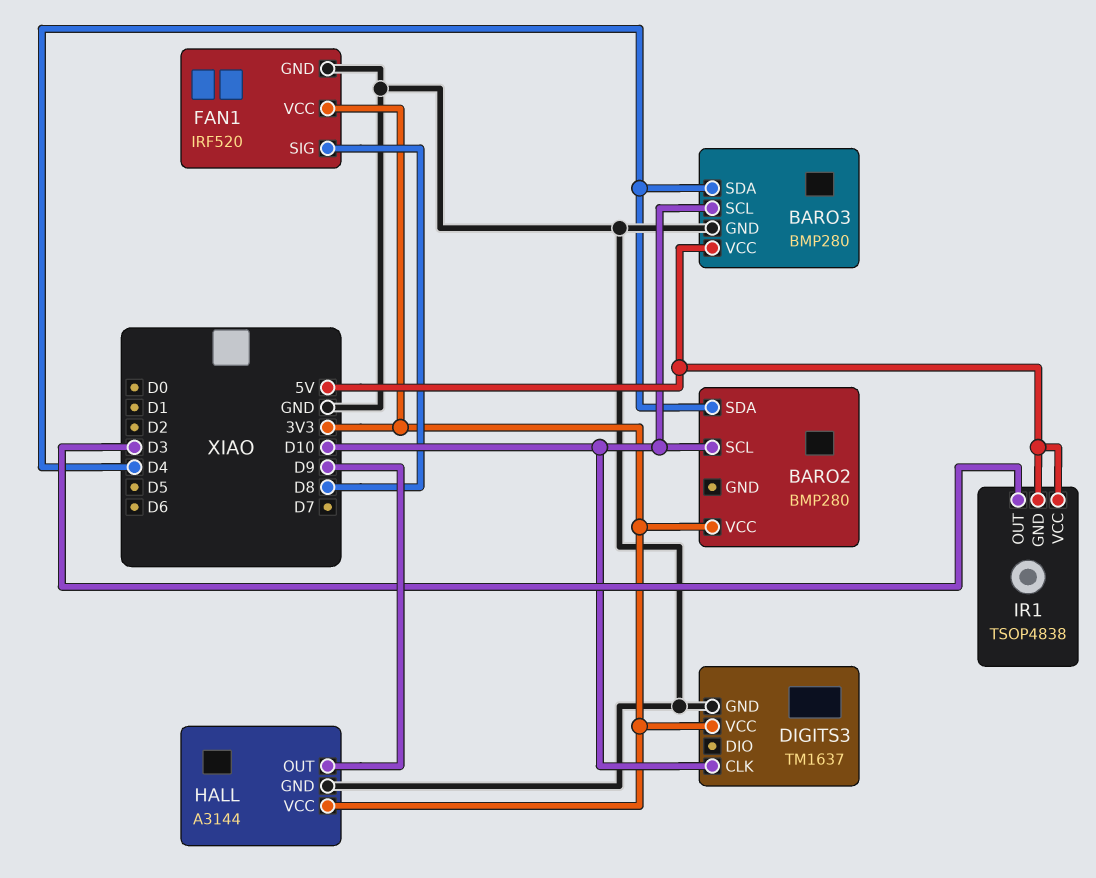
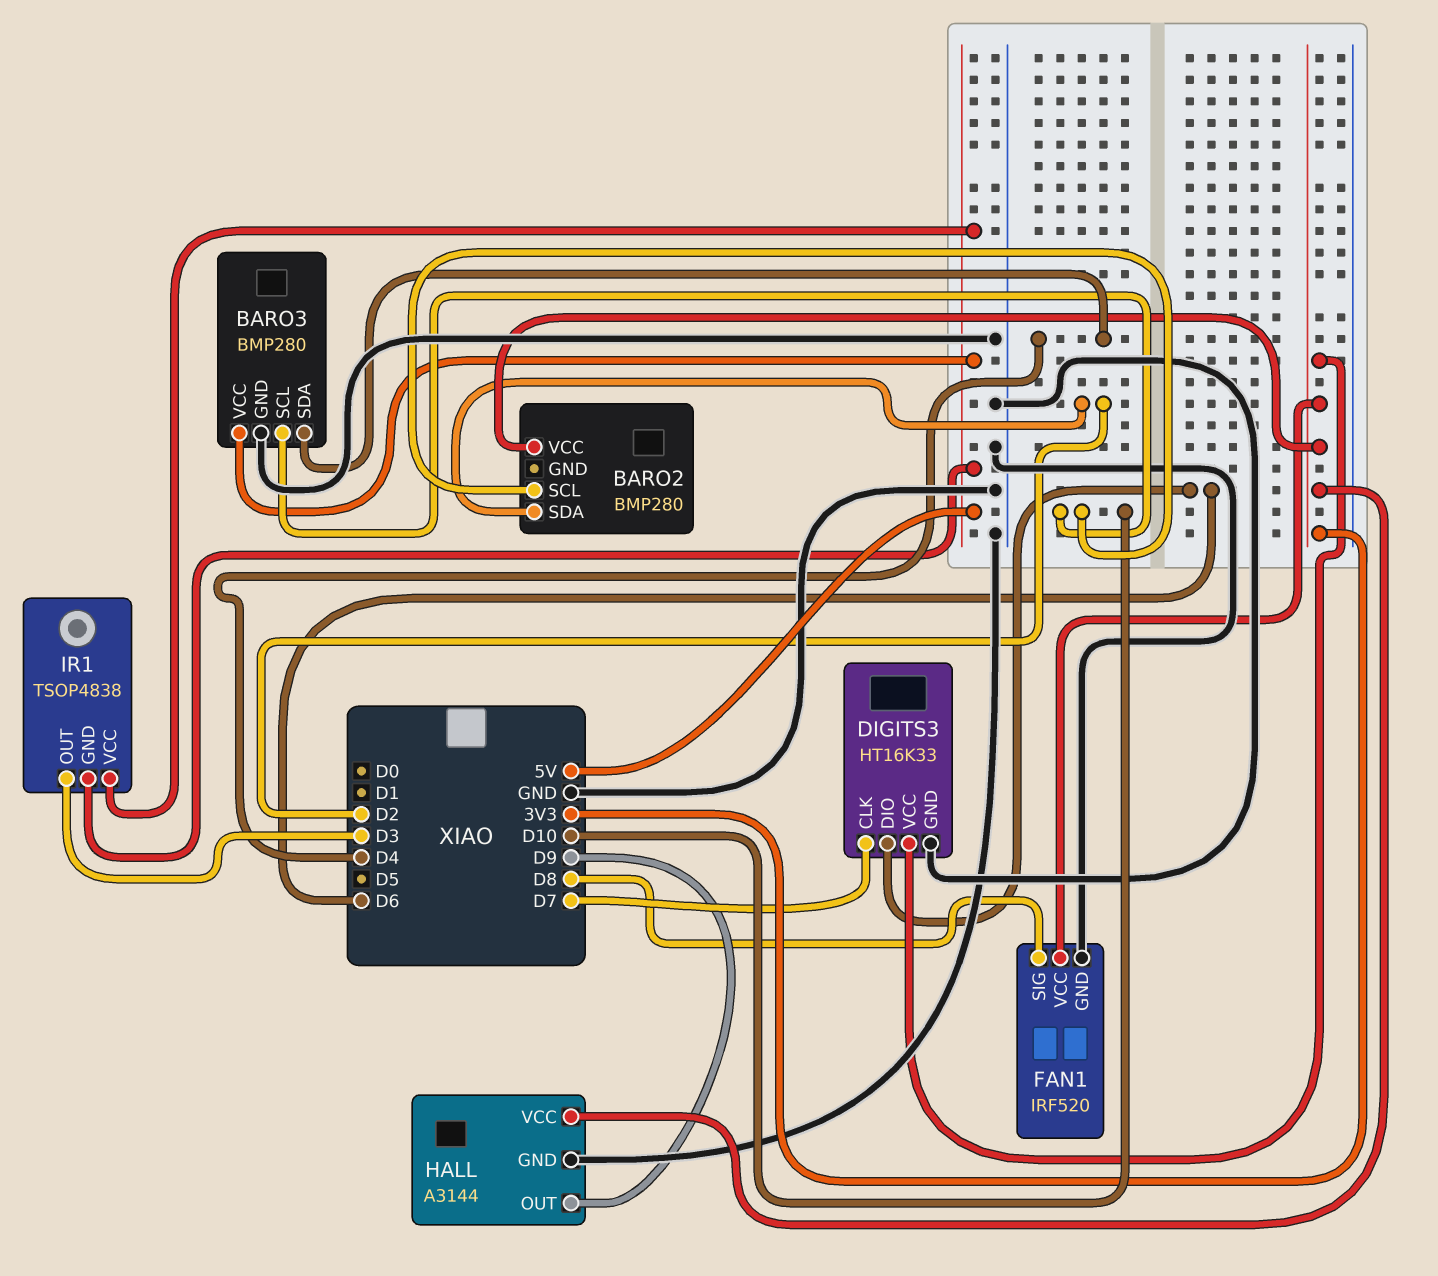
BARO2 pin SDA: D4 -> D2
DIGITS3: TM1637 -> HT16K33
DIGITS3 pin CLK: D10 -> D7
DIGITS3 pin DIO: none -> D6

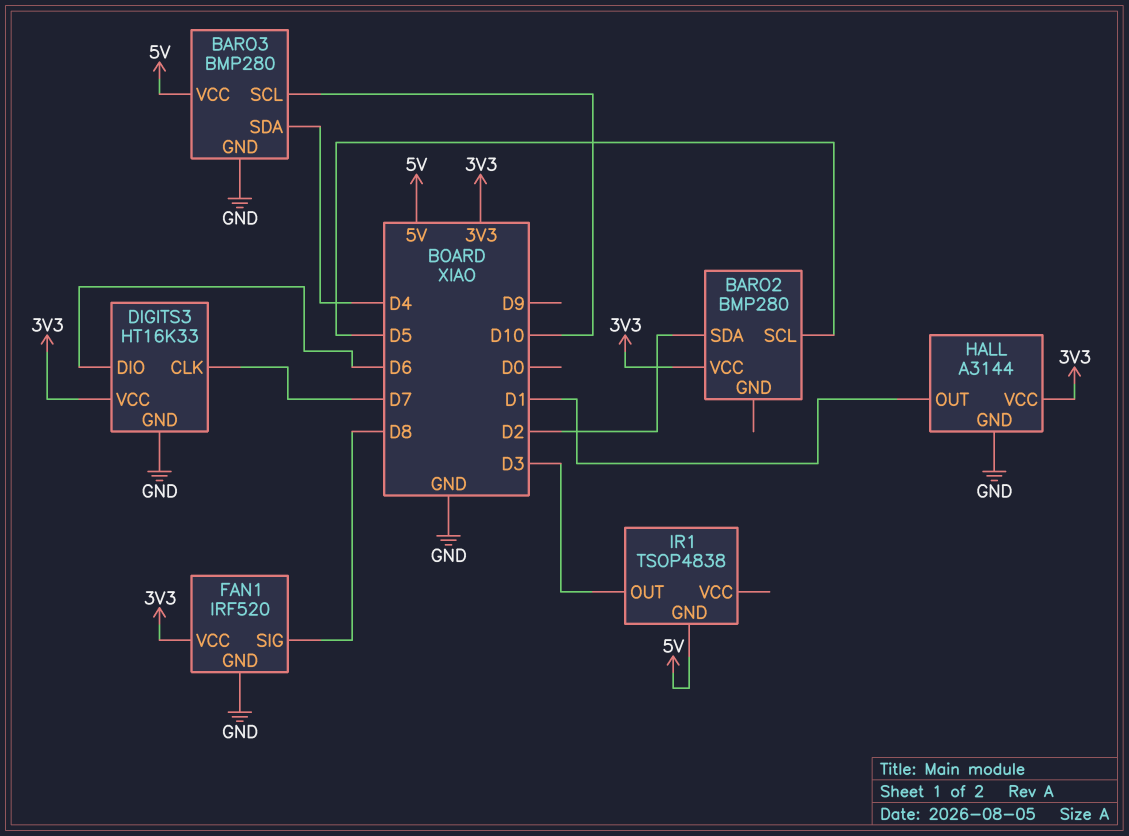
BARO2 pin SCL: D10 -> D5
HALL pin OUT: D9 -> D1
IR1 pin VCC: 5V -> none

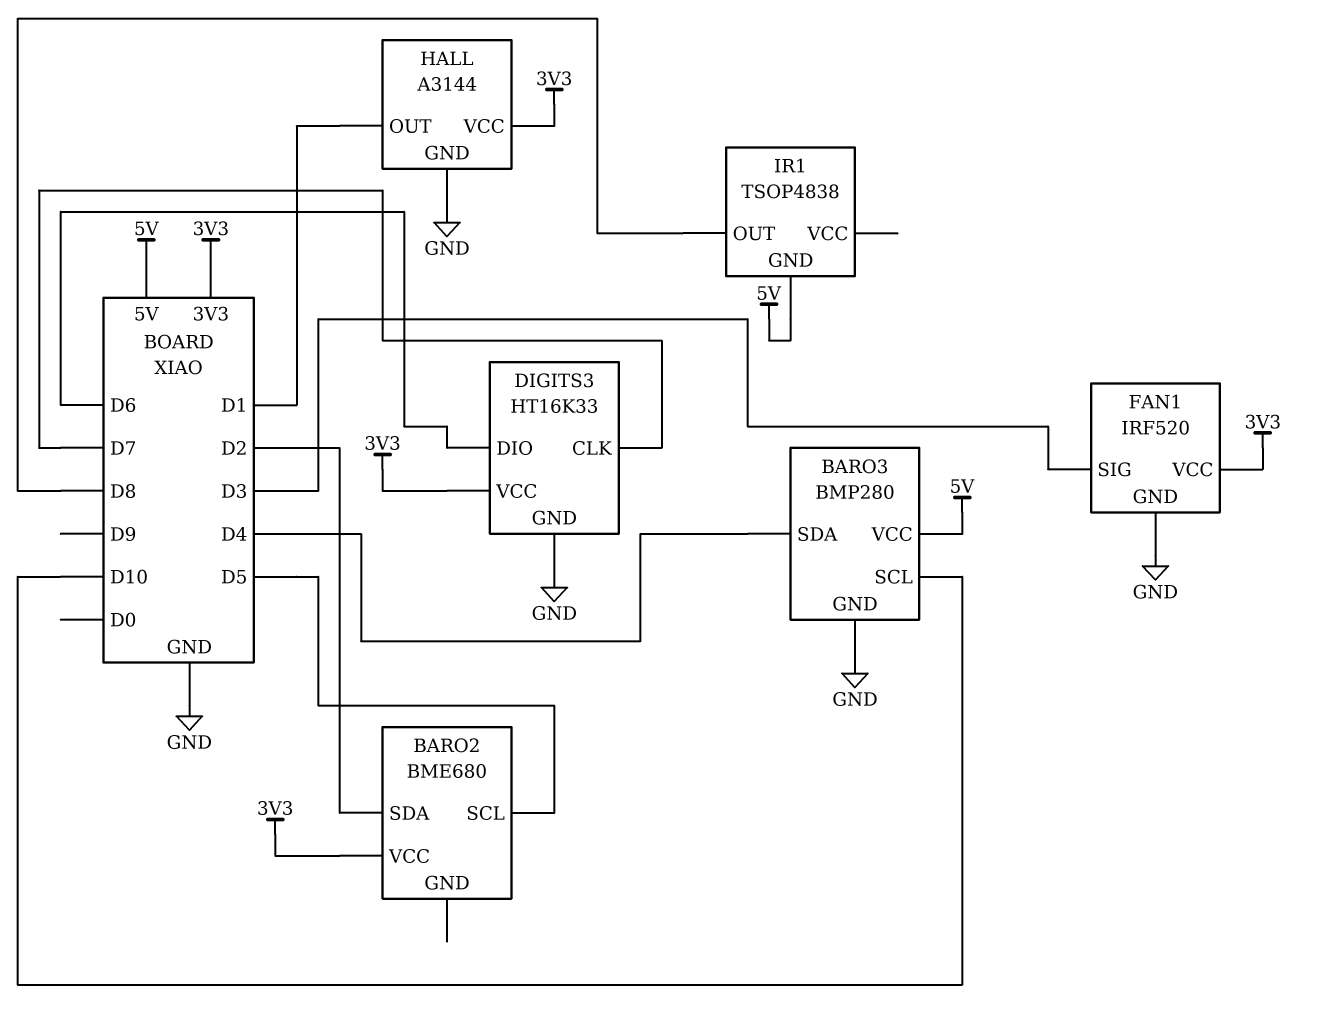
BARO2: BMP280 -> BME680
FAN1 pin SIG: D8 -> D3
IR1 pin OUT: D3 -> D8

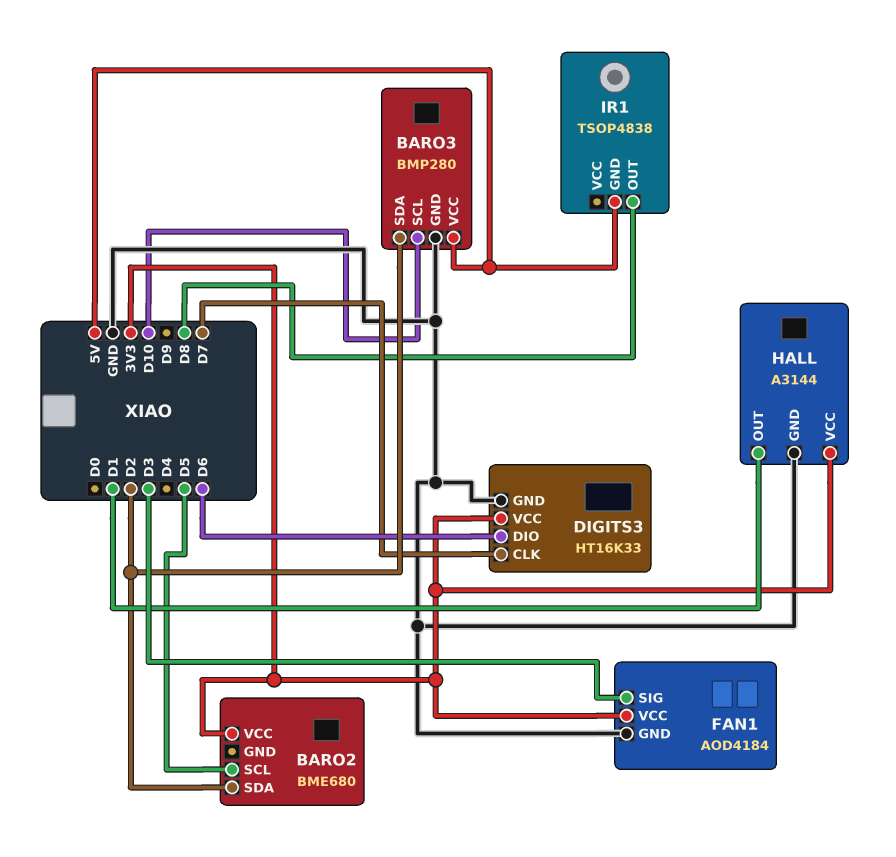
BARO3 pin SDA: D4 -> D2
FAN1: IRF520 -> AOD4184

